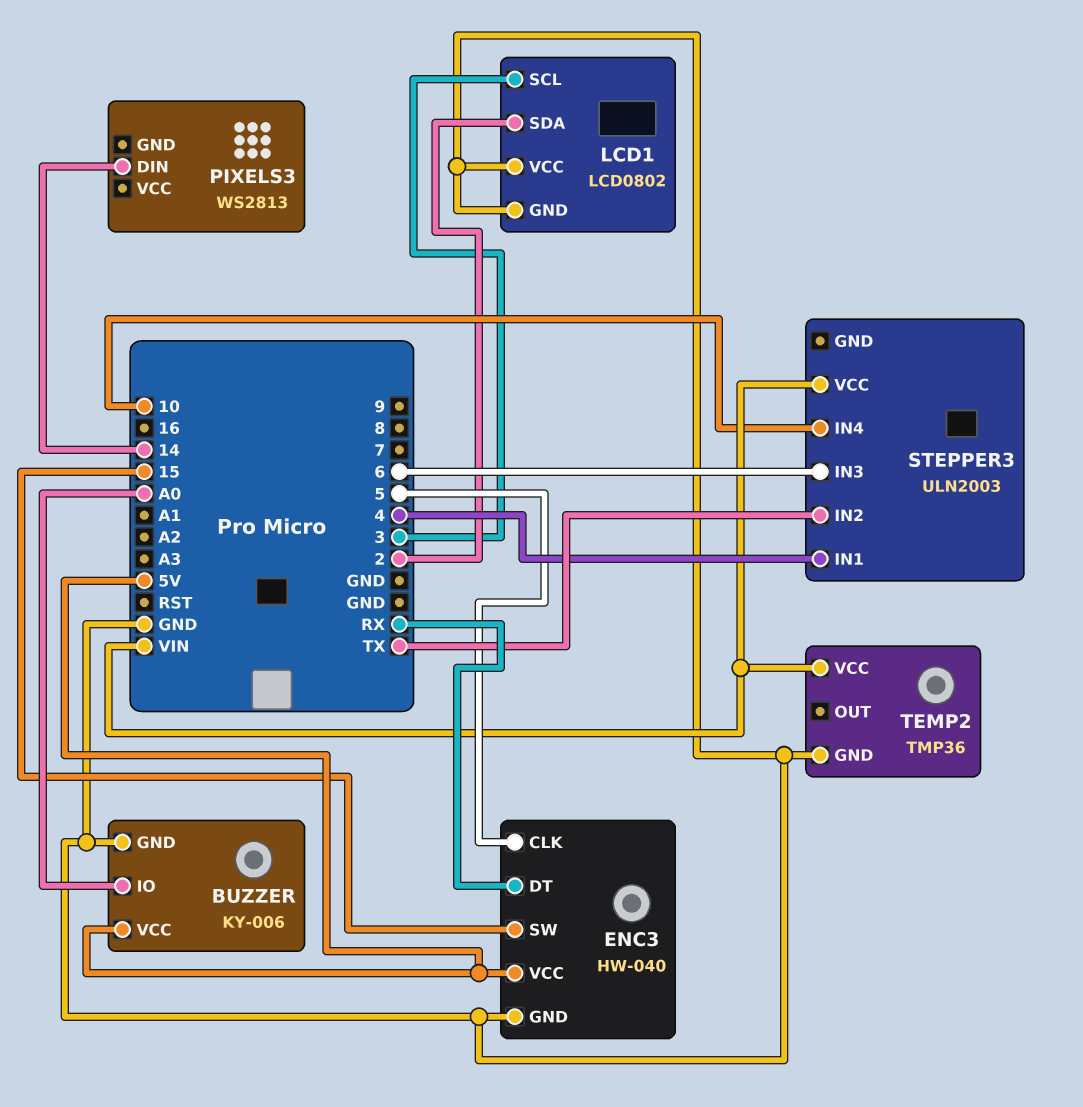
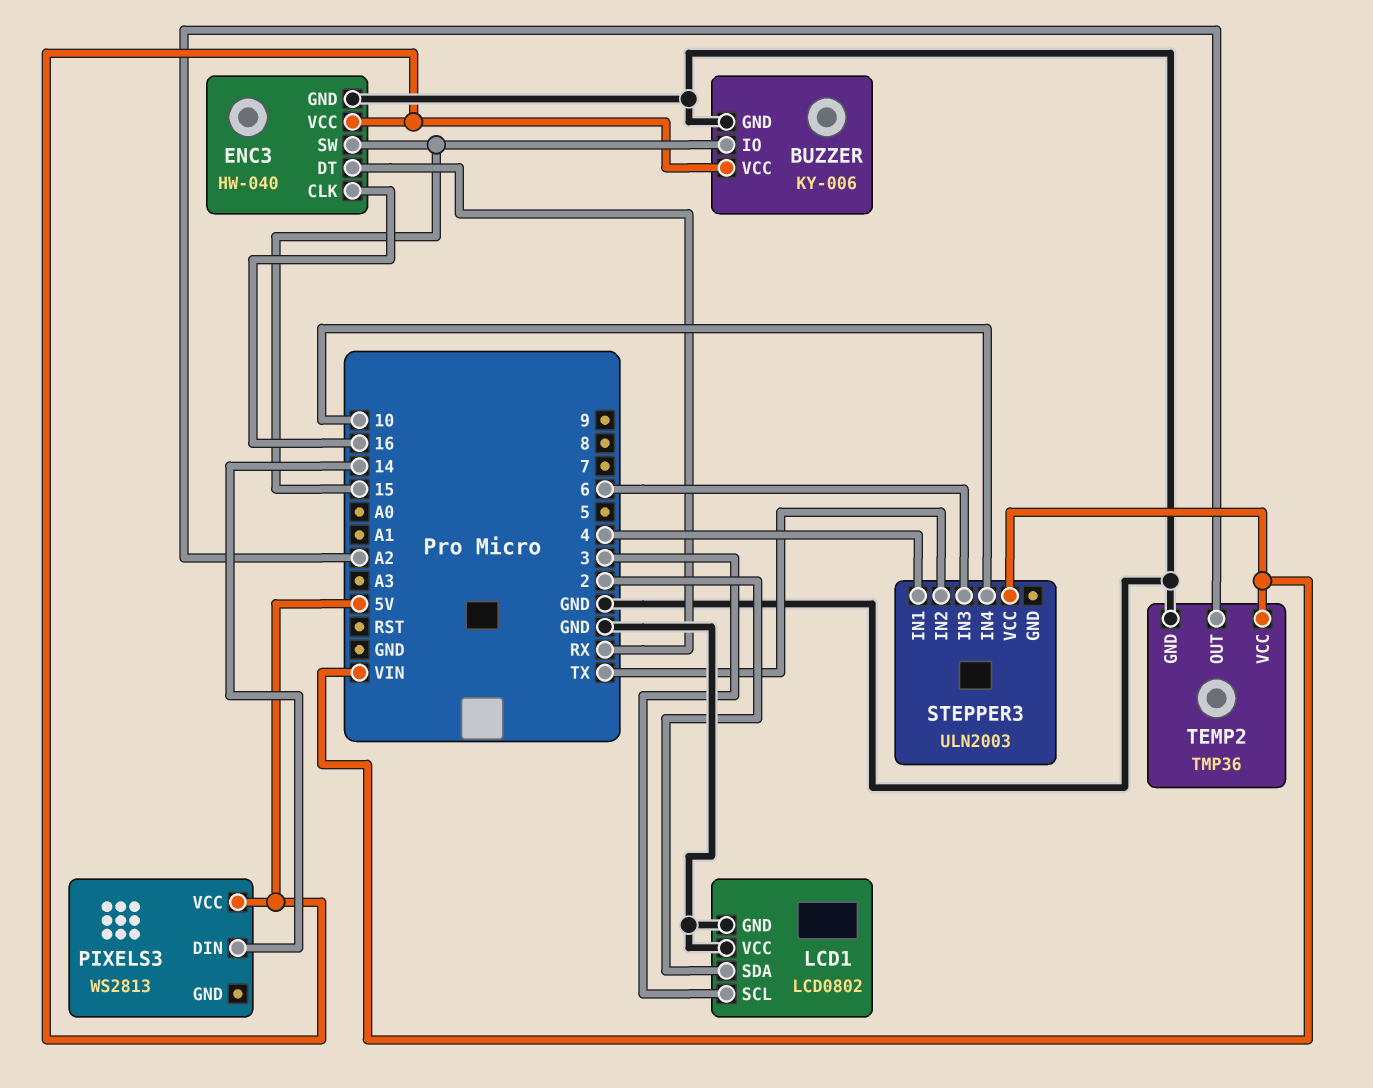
BUZZER pin IO: A0 -> 15
ENC3 pin CLK: 5 -> 16
PIXELS3 pin VCC: none -> 5V
TEMP2 pin OUT: none -> A2

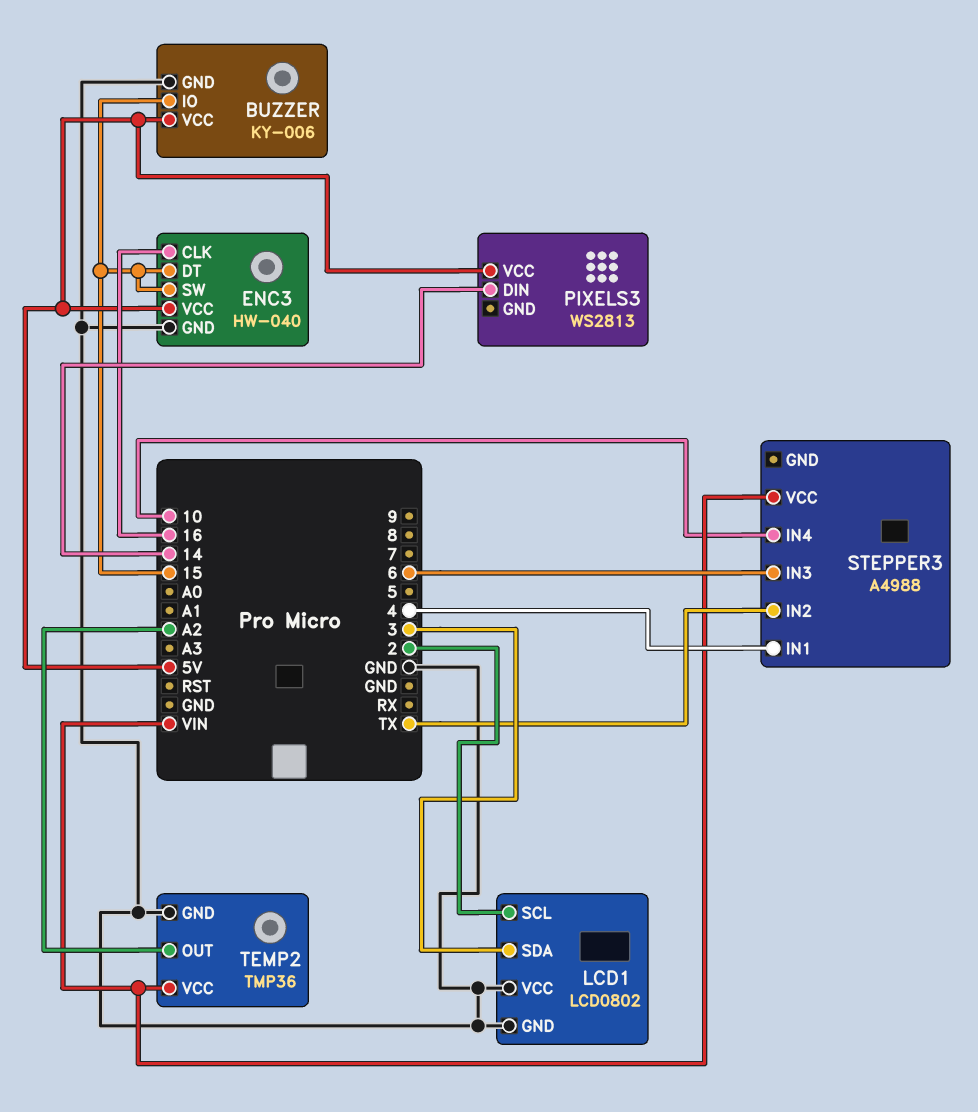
ENC3 pin DT: RX -> 15
LCD1 pin SCL: 3 -> 2
LCD1 pin SDA: 2 -> 3
STEPPER3: ULN2003 -> A4988

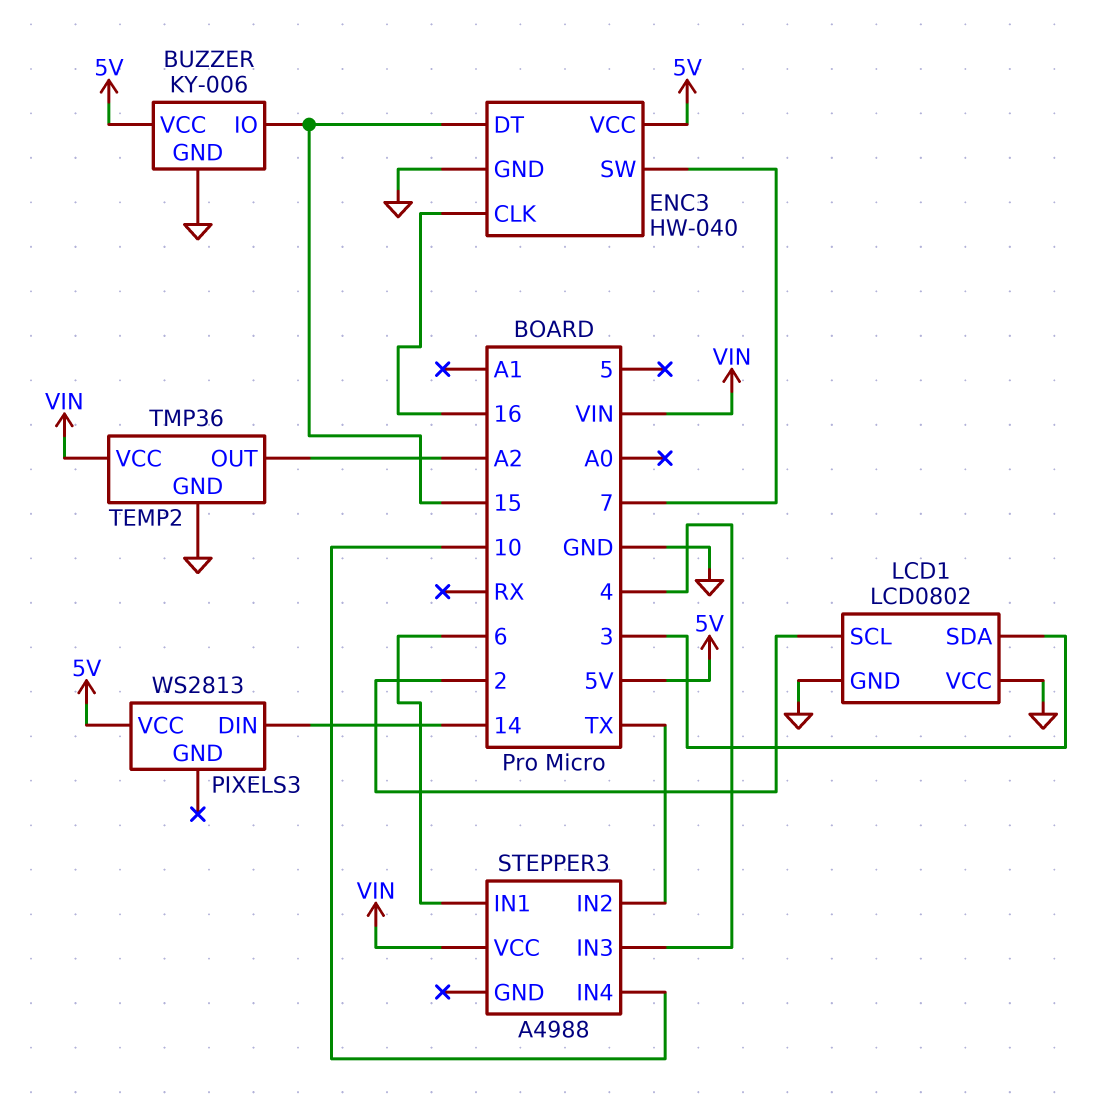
ENC3 pin SW: 15 -> 7
STEPPER3 pin IN1: 4 -> 6
STEPPER3 pin IN3: 6 -> 4

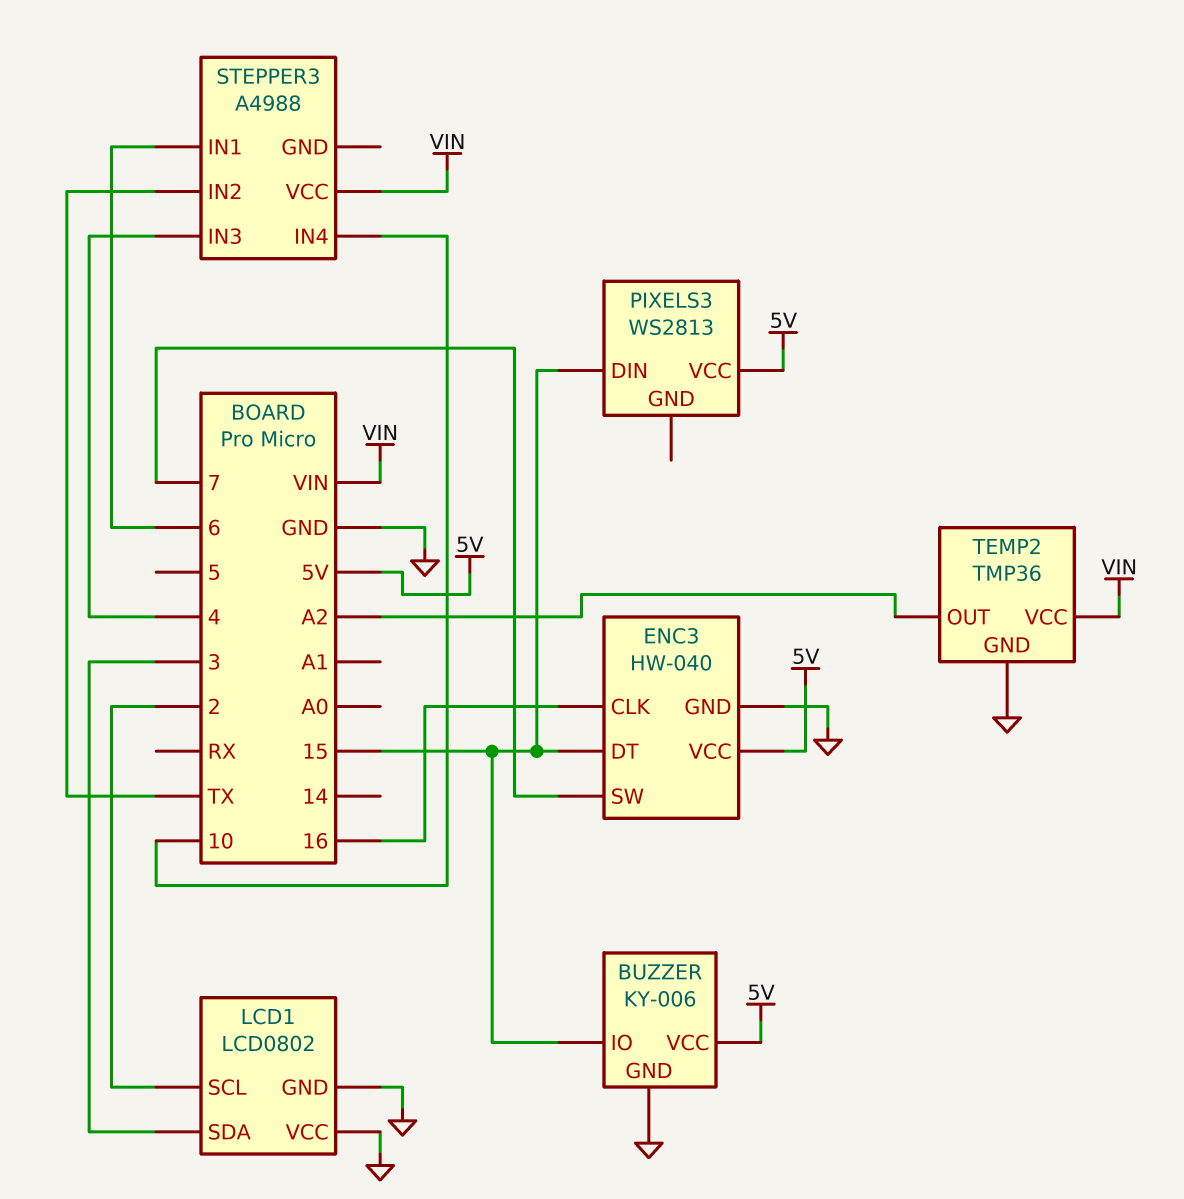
PIXELS3 pin DIN: 14 -> 15

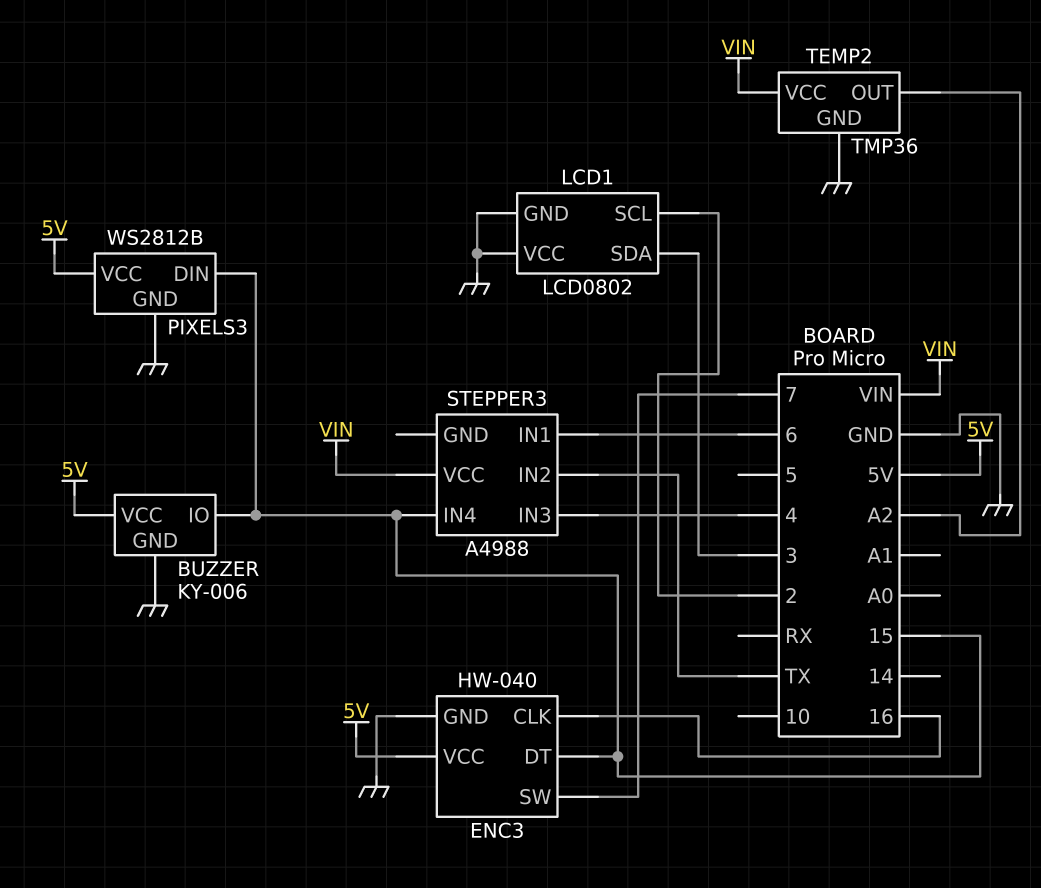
PIXELS3: WS2813 -> WS2812B
PIXELS3 pin GND: none -> GND
STEPPER3 pin IN4: 10 -> 15

